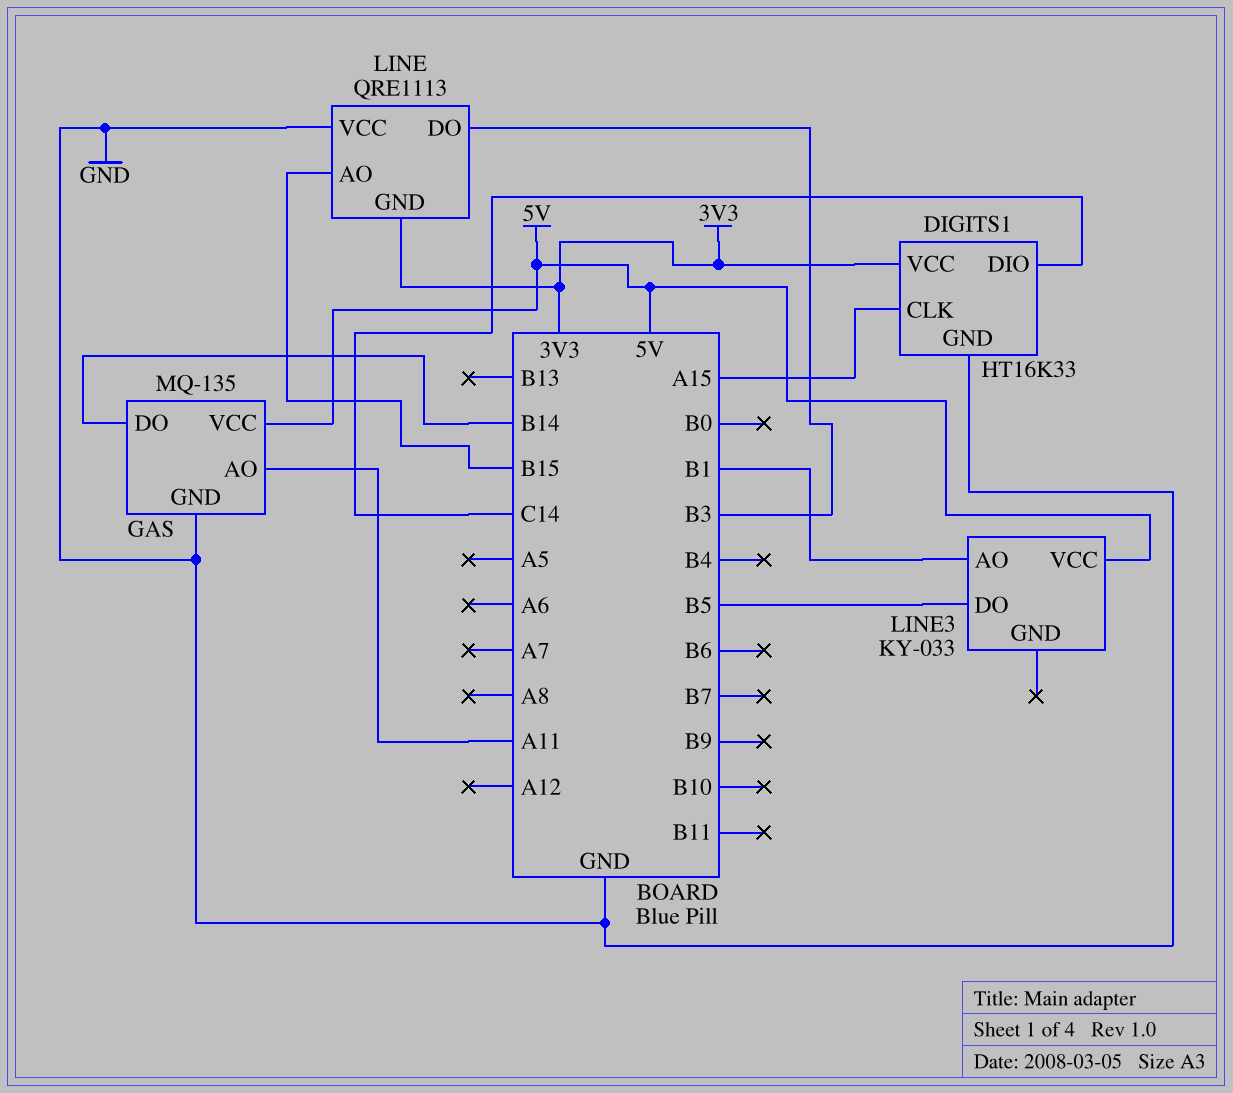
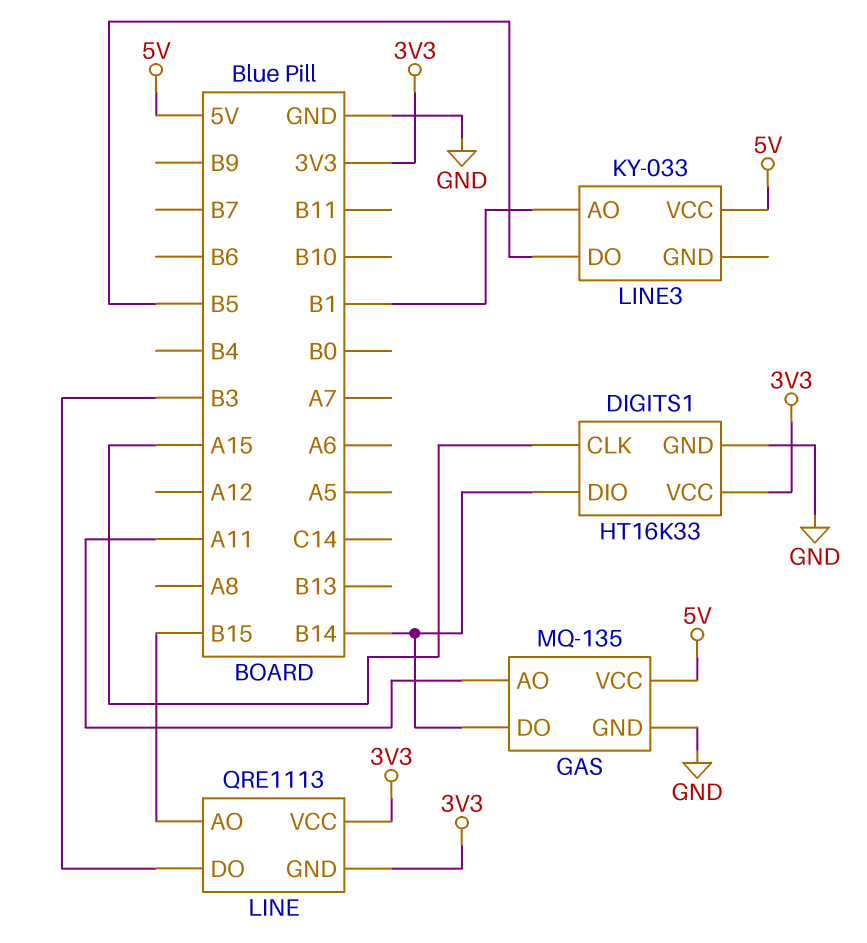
DIGITS1 pin DIO: C14 -> B14
LINE pin VCC: GND -> 3V3

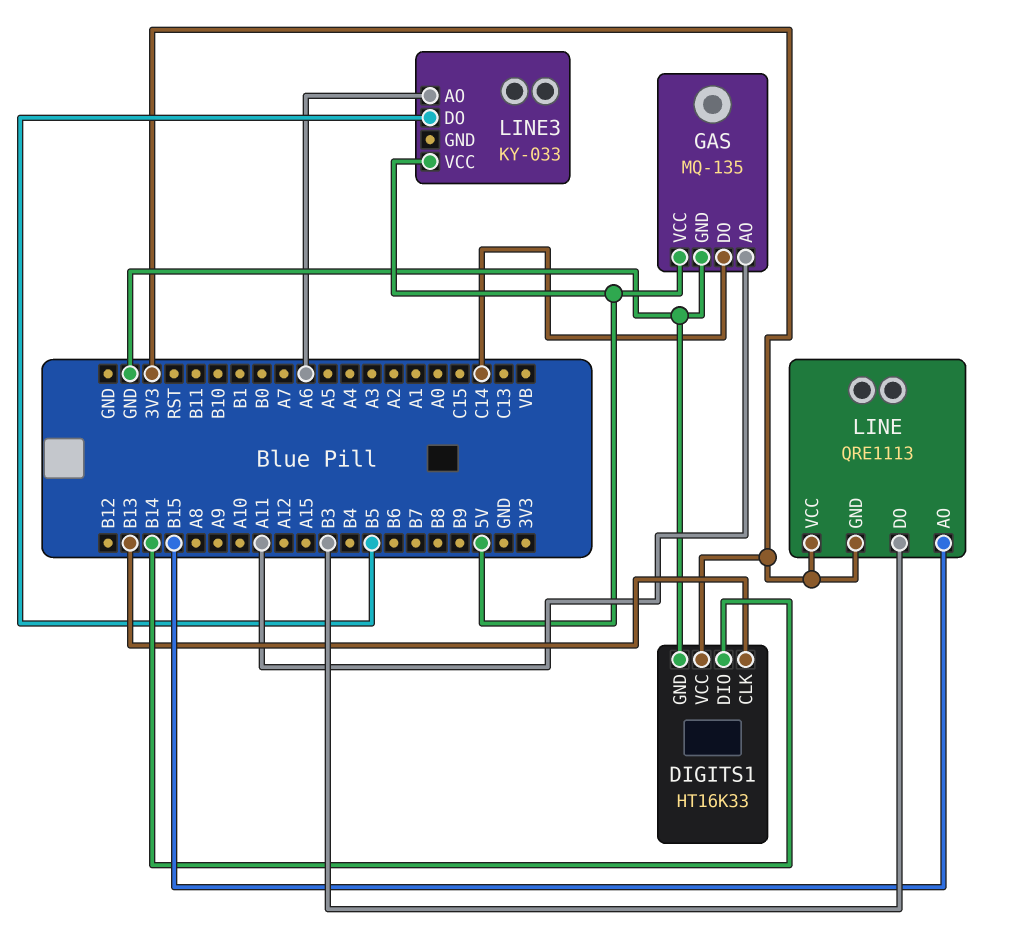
DIGITS1 pin CLK: A15 -> B13
GAS pin DO: B14 -> C14
LINE3 pin AO: B1 -> A6

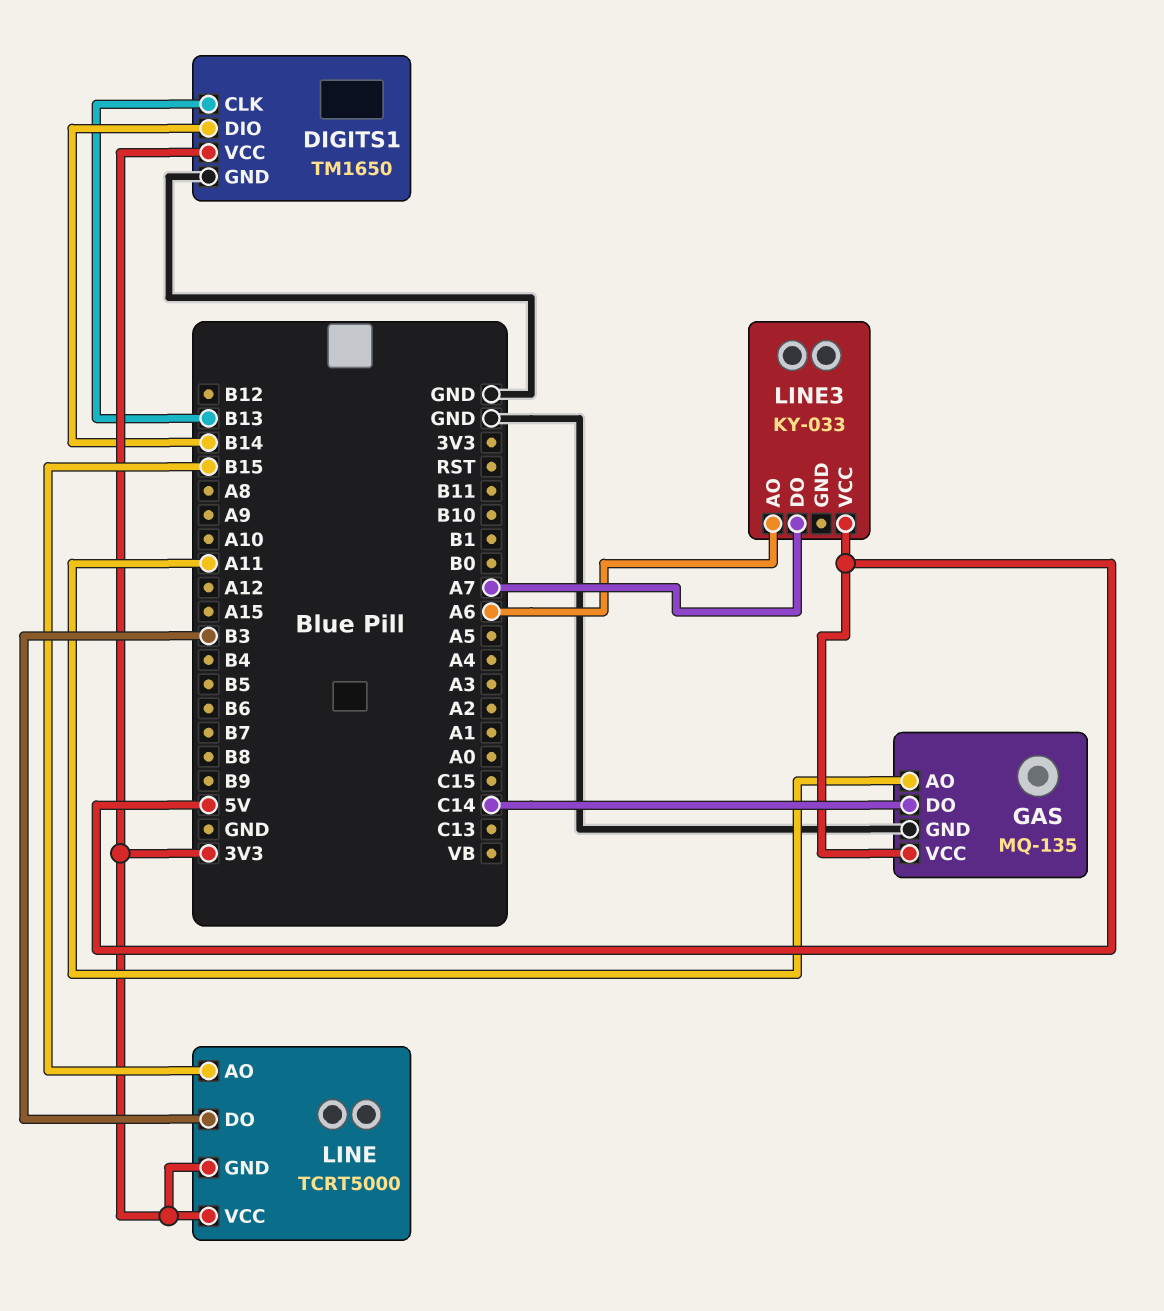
DIGITS1: HT16K33 -> TM1650
LINE: QRE1113 -> TCRT5000
LINE3 pin DO: B5 -> A7

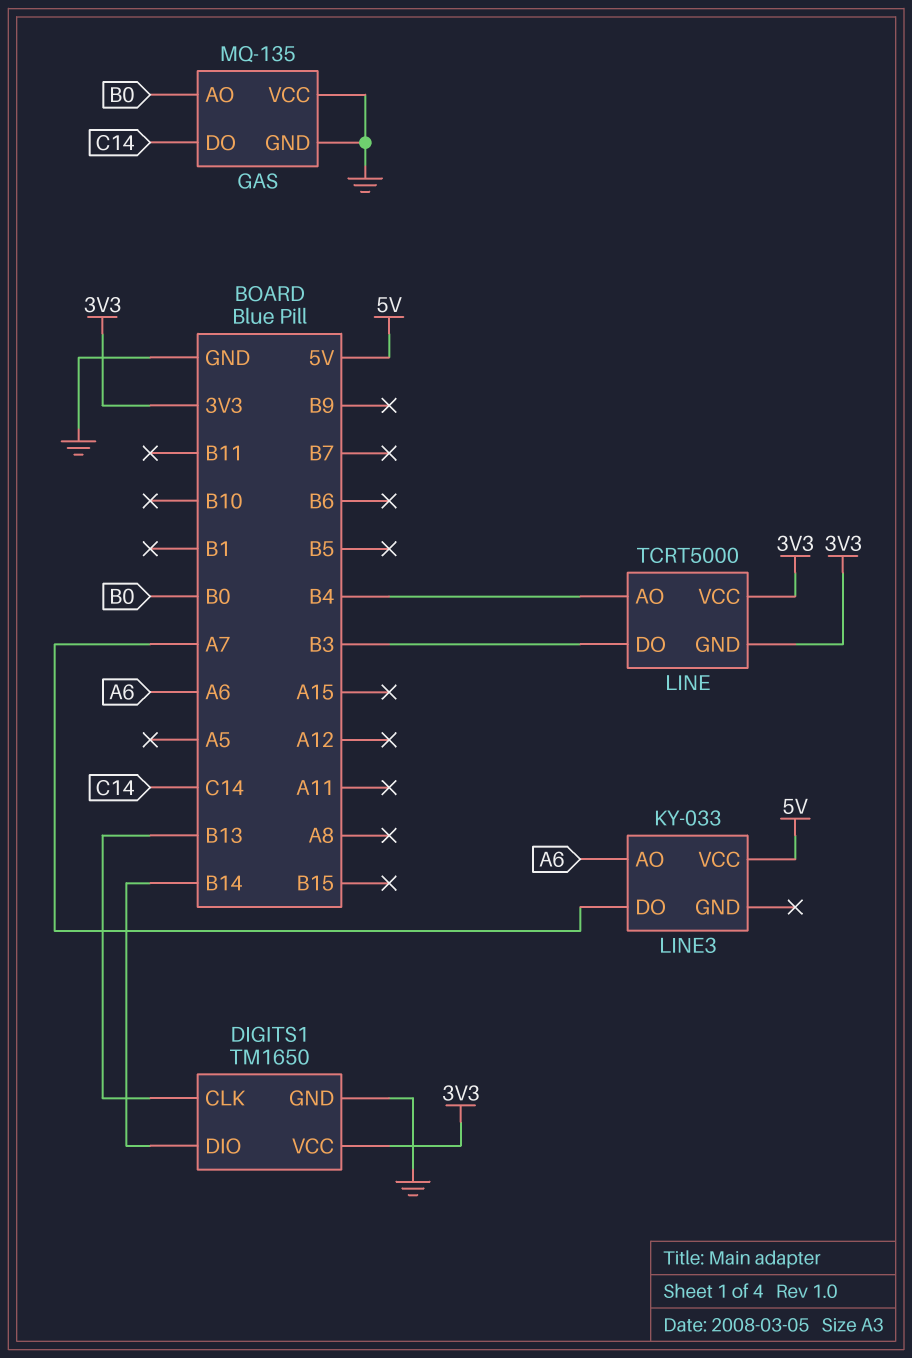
GAS pin AO: A11 -> B0
GAS pin VCC: 5V -> GND
LINE pin AO: B15 -> B4

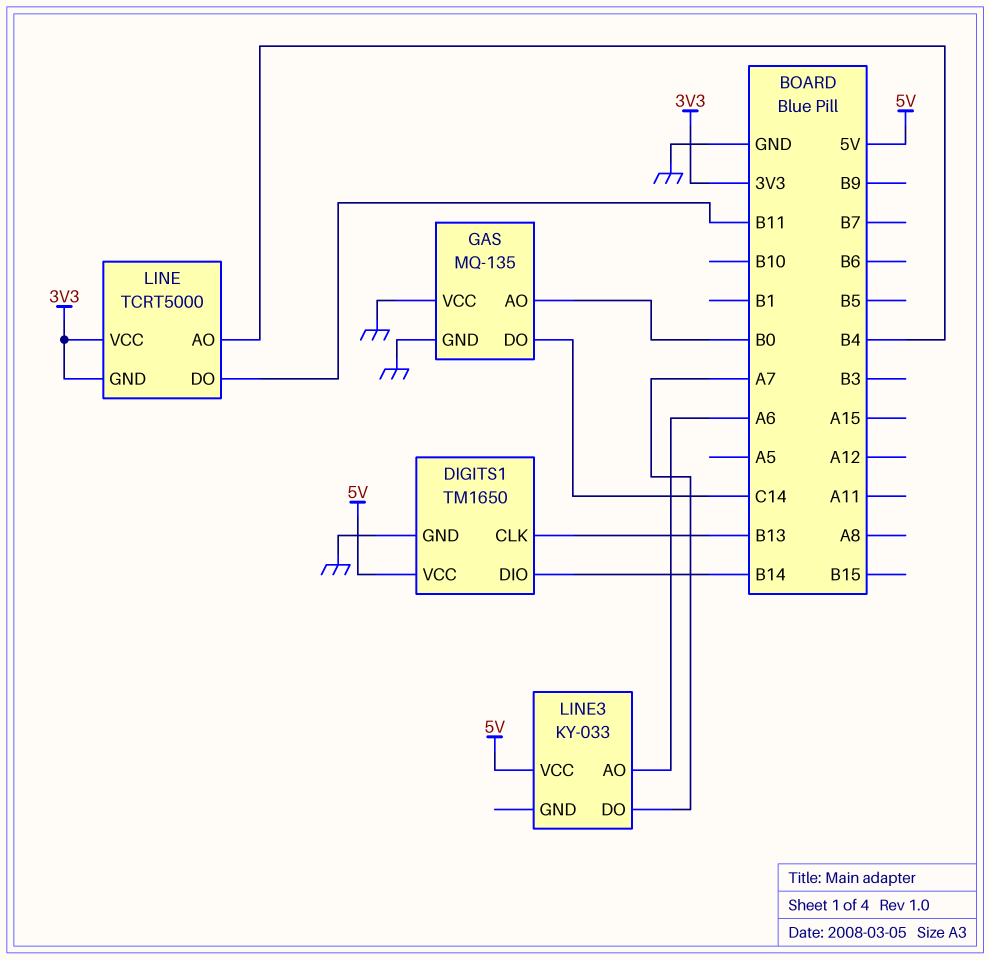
DIGITS1 pin VCC: 3V3 -> 5V
LINE pin DO: B3 -> B11

